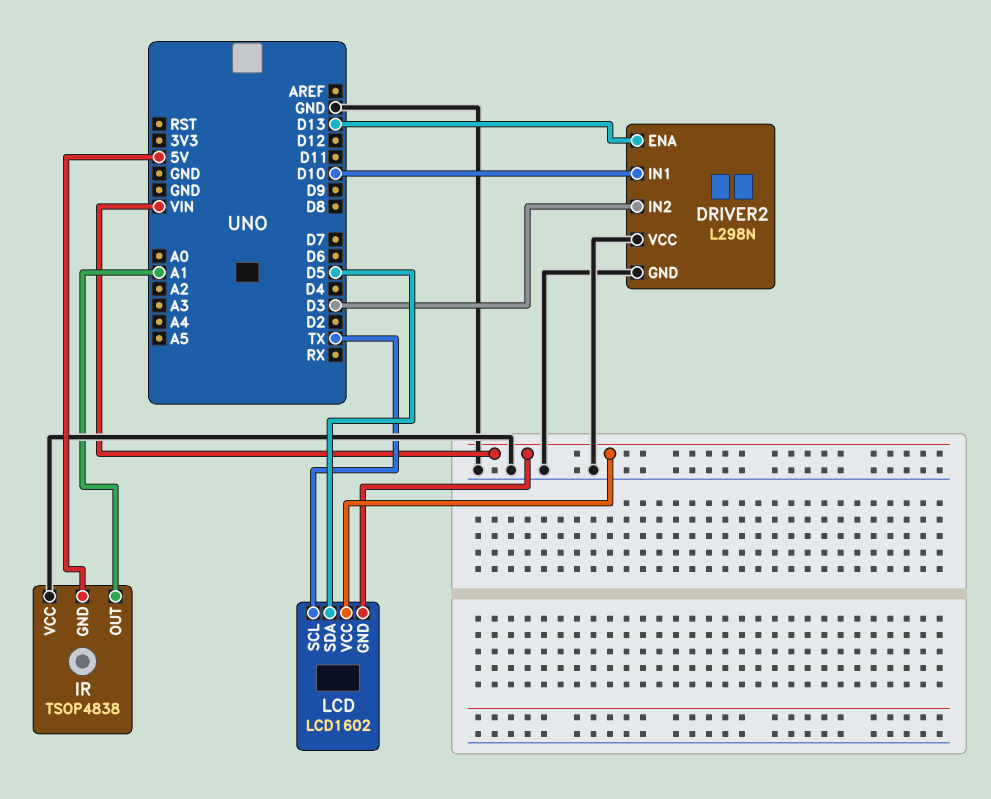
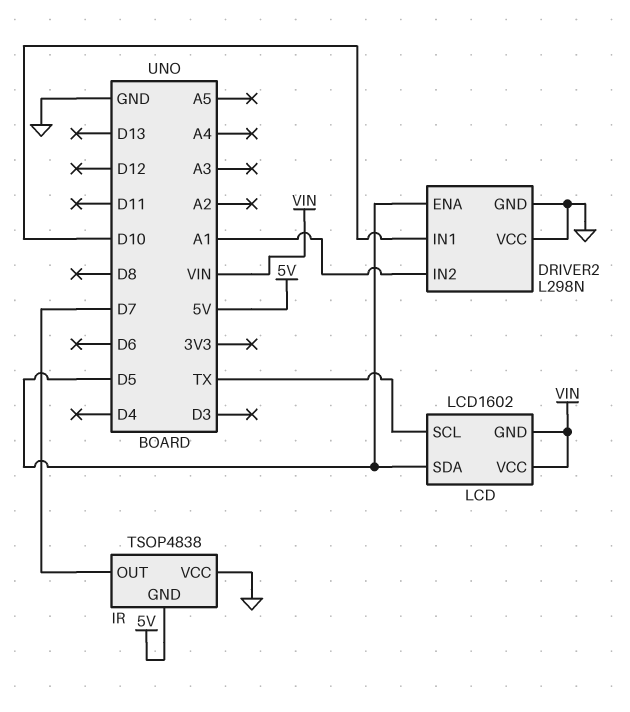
DRIVER2 pin ENA: D13 -> D5
DRIVER2 pin IN2: D3 -> A1
IR pin OUT: A1 -> D7

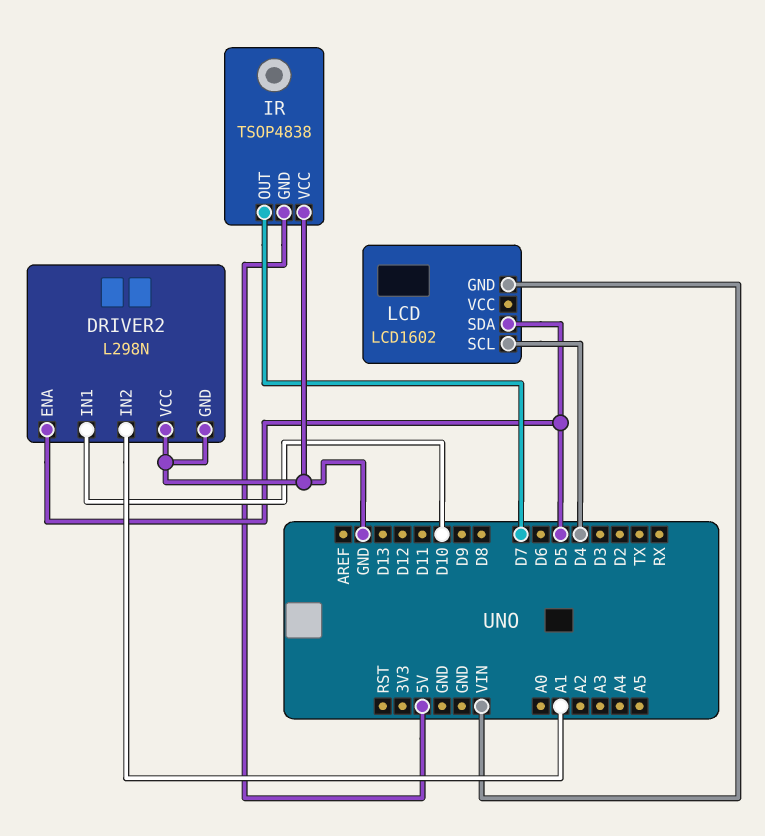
LCD pin SCL: TX -> D4
LCD pin VCC: VIN -> none

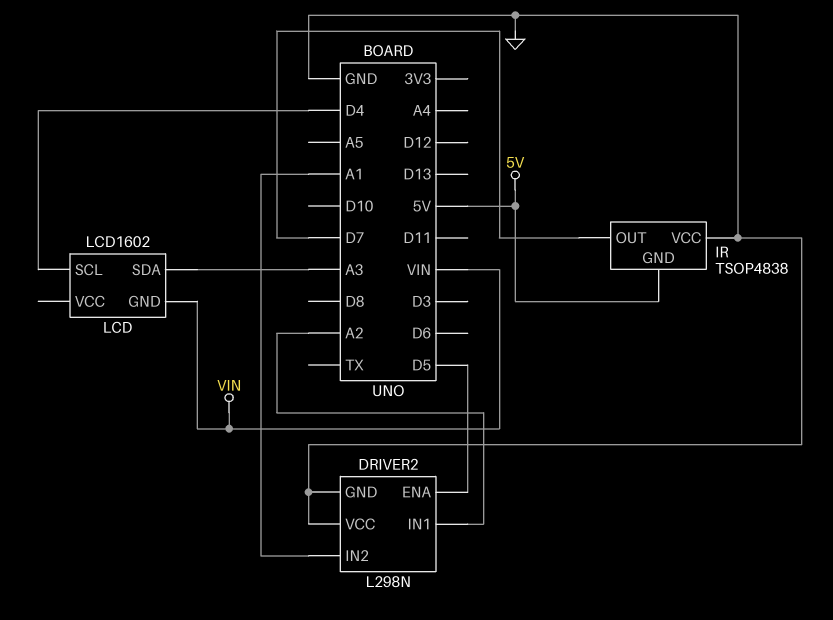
DRIVER2 pin IN1: D10 -> A2
LCD pin SDA: D5 -> A3

